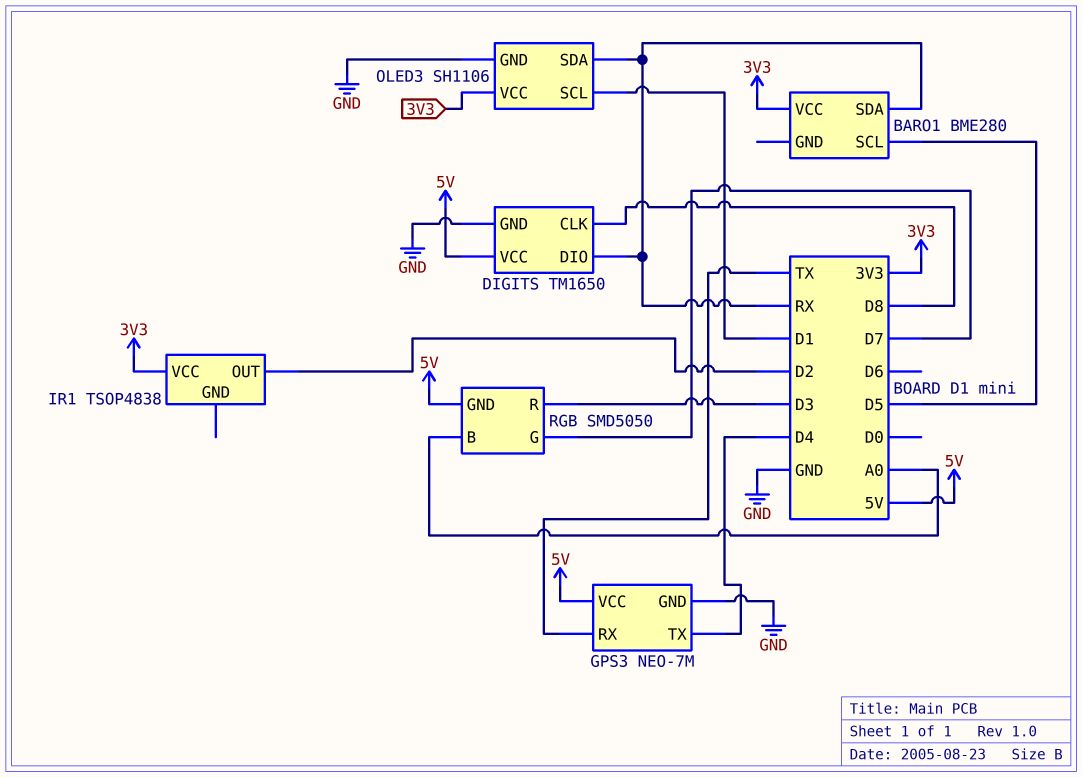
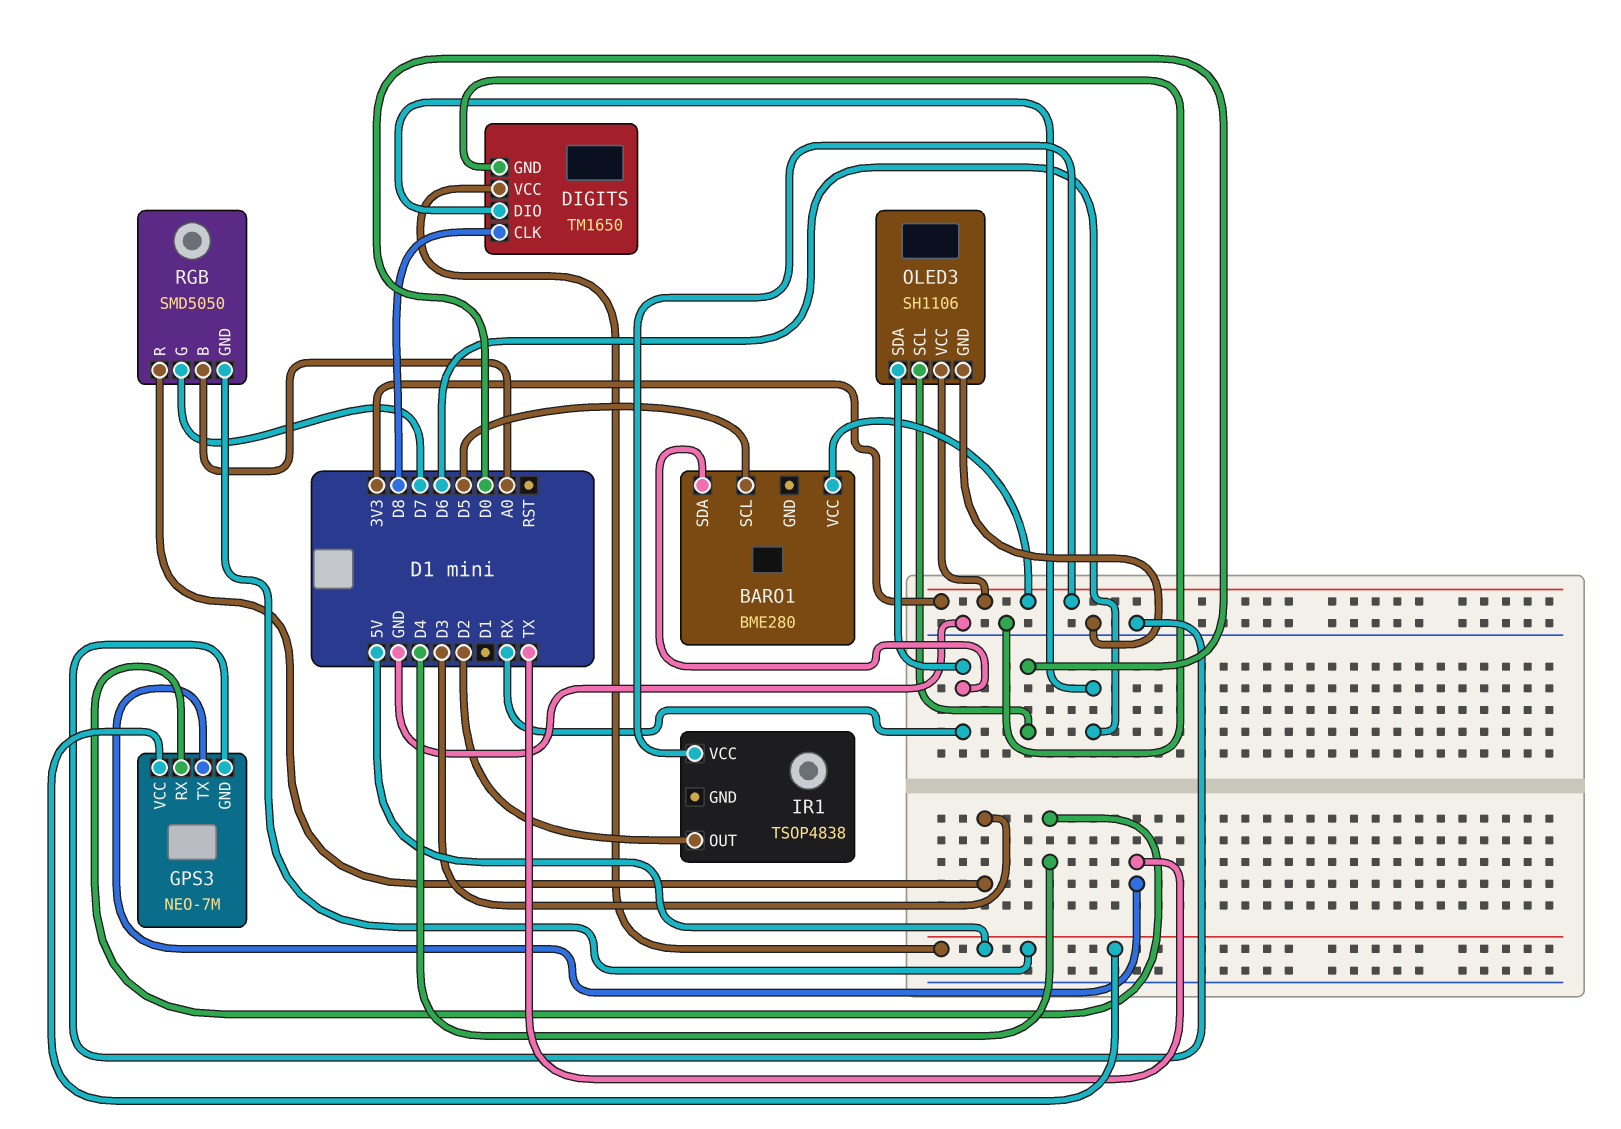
DIGITS pin DIO: RX -> D6
GPS3 pin RX: TX -> D4
GPS3 pin TX: D4 -> TX
OLED3 pin SCL: D1 -> D0

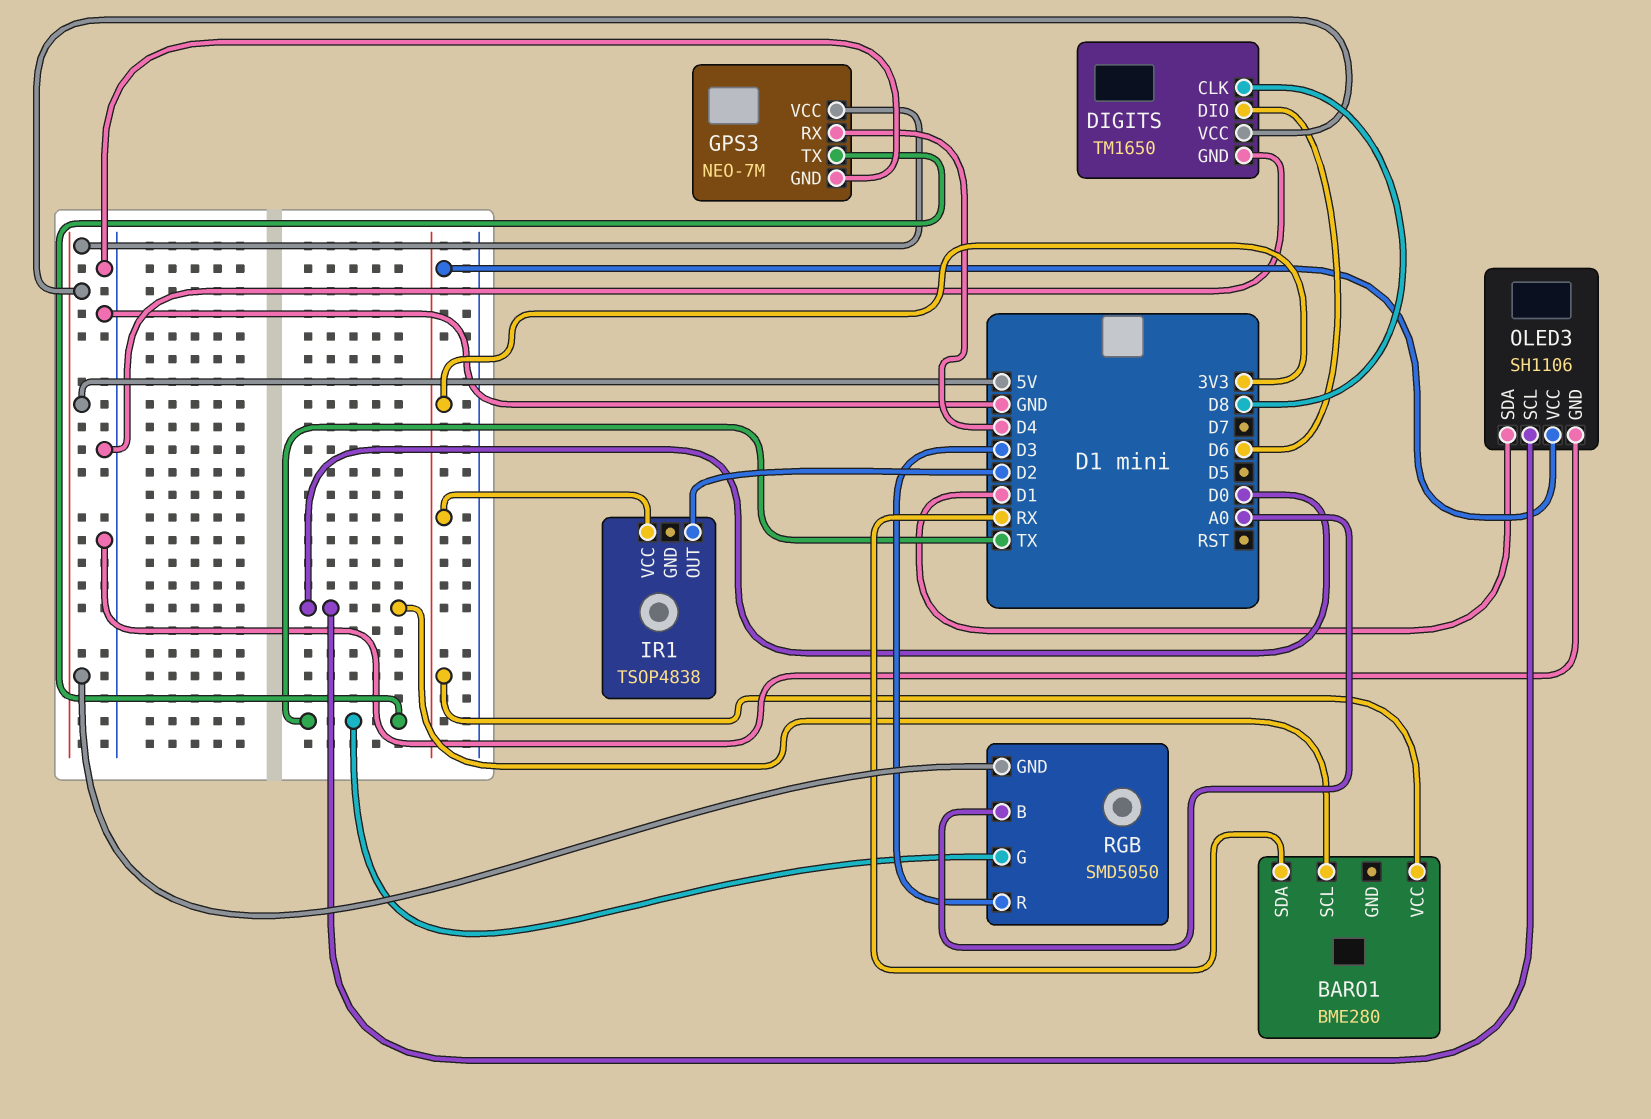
BARO1 pin SCL: D5 -> D0
OLED3 pin SDA: RX -> D1
RGB pin G: D7 -> TX

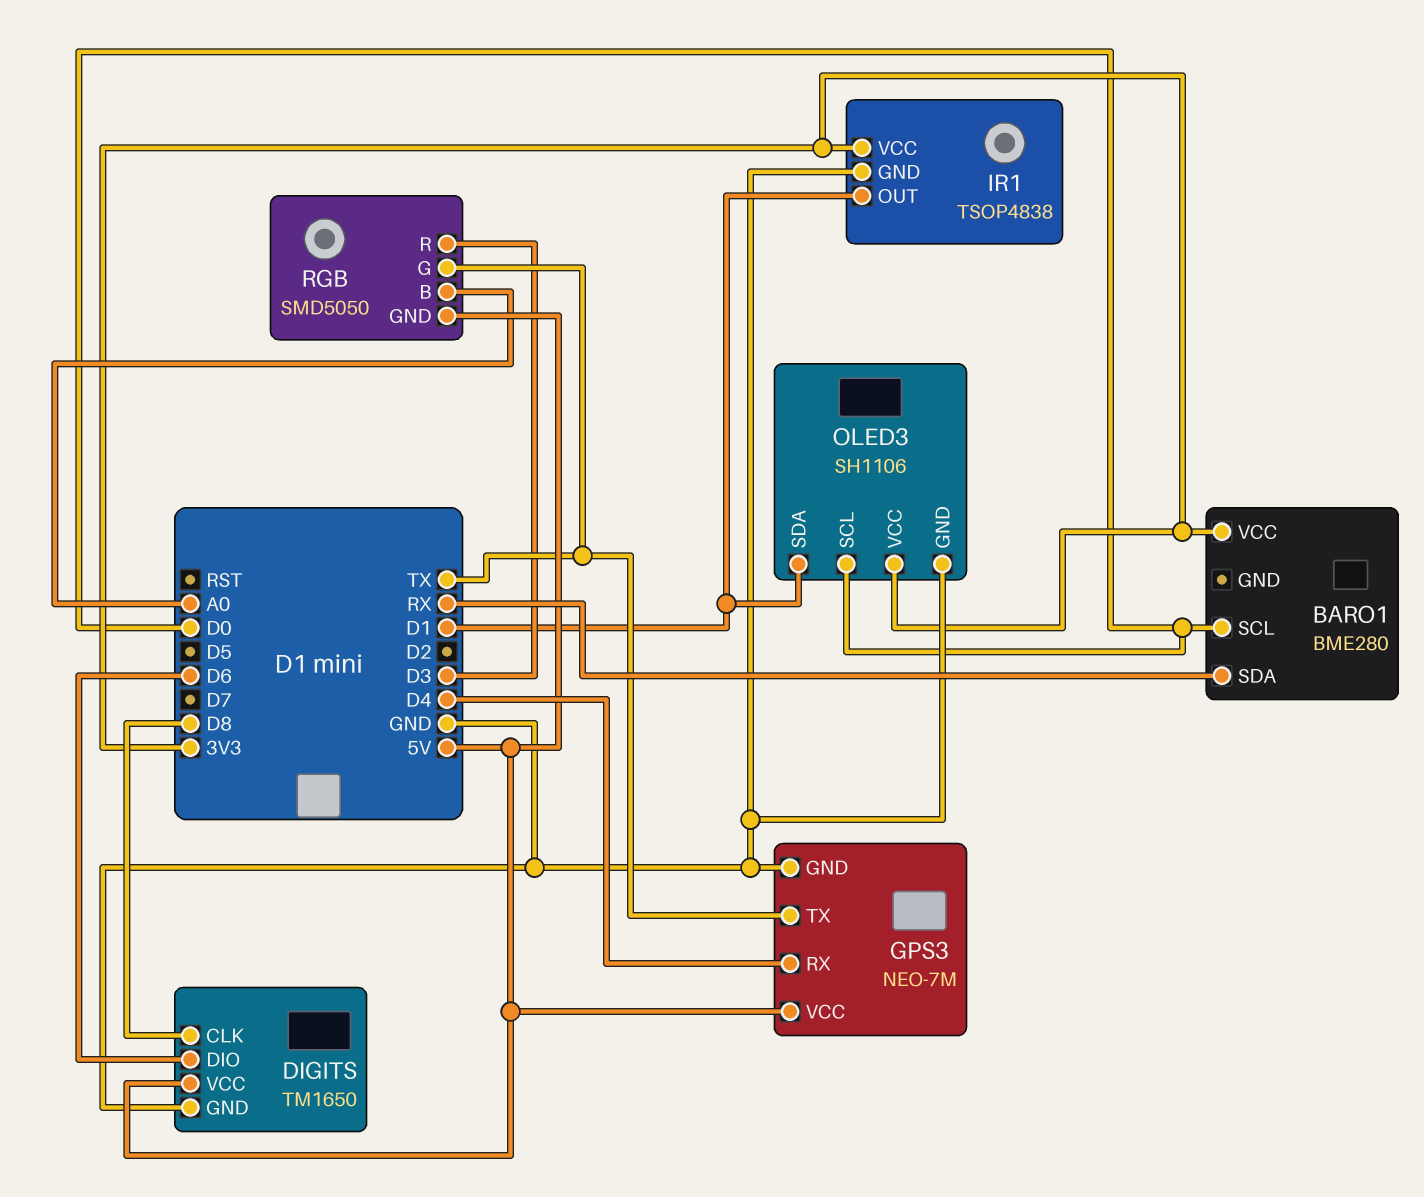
IR1 pin GND: none -> GND
IR1 pin OUT: D2 -> D1

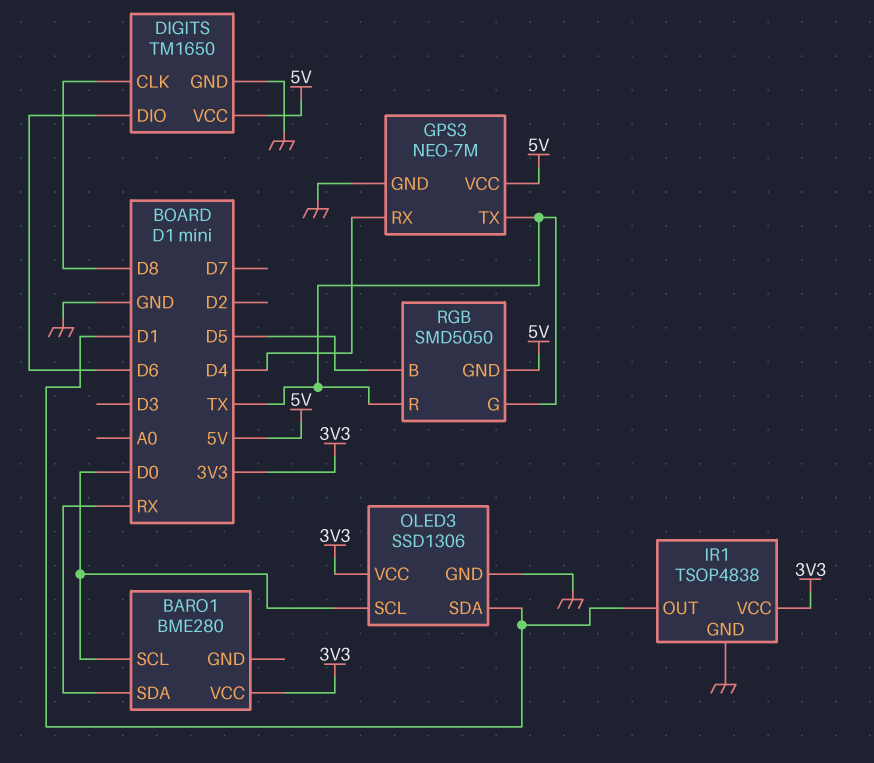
OLED3: SH1106 -> SSD1306
RGB pin B: A0 -> D5
RGB pin R: D3 -> TX

